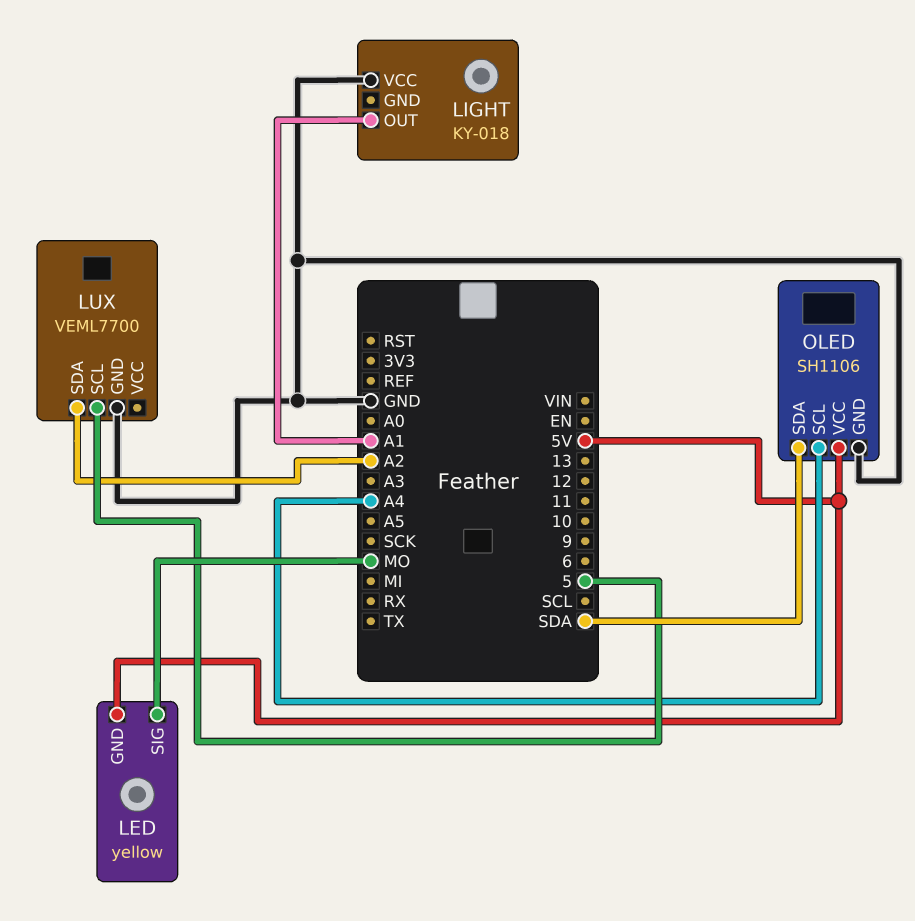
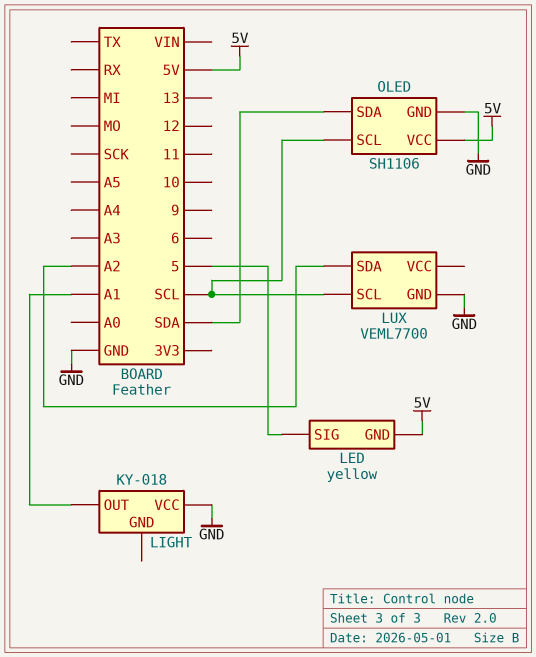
LED pin SIG: MO -> 5
LUX pin SCL: 5 -> SCL
OLED pin SCL: A4 -> SCL

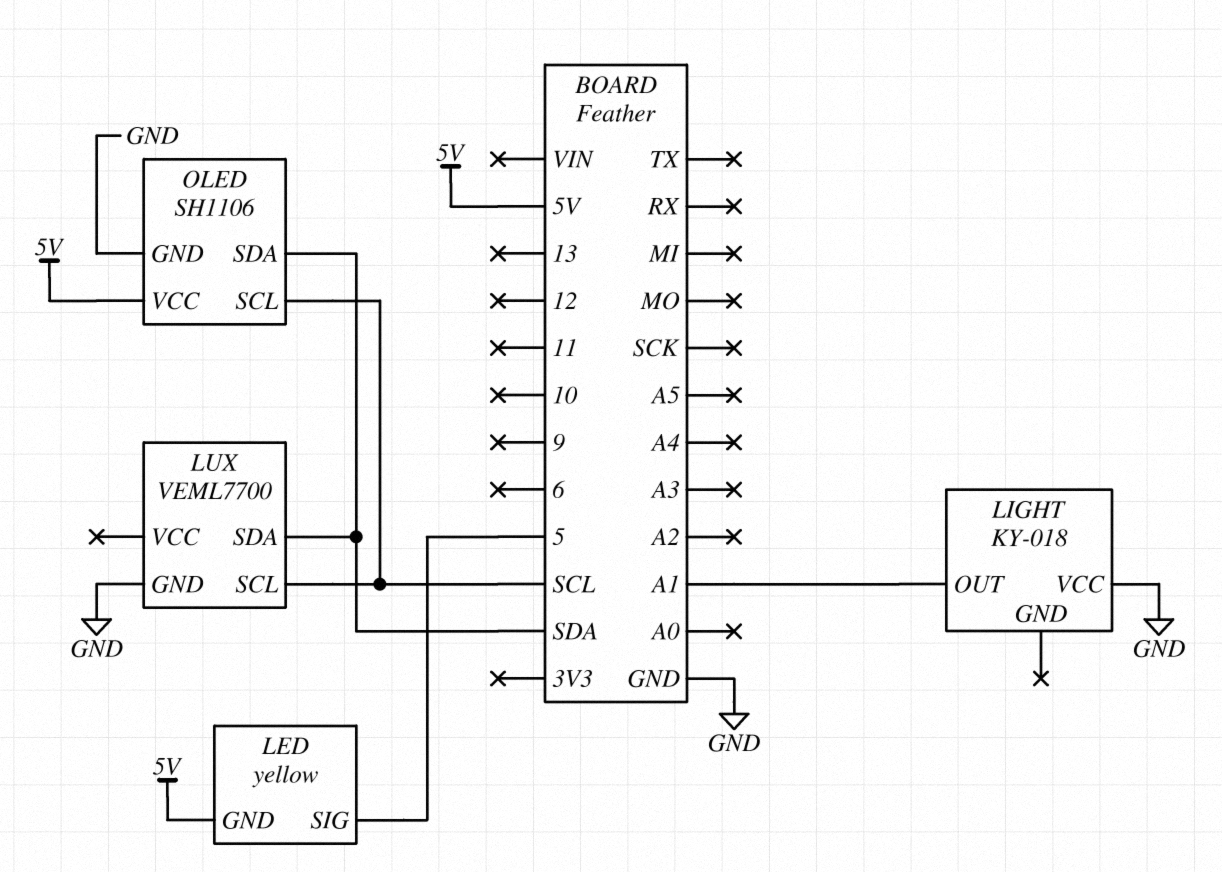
LUX pin SDA: A2 -> SDA

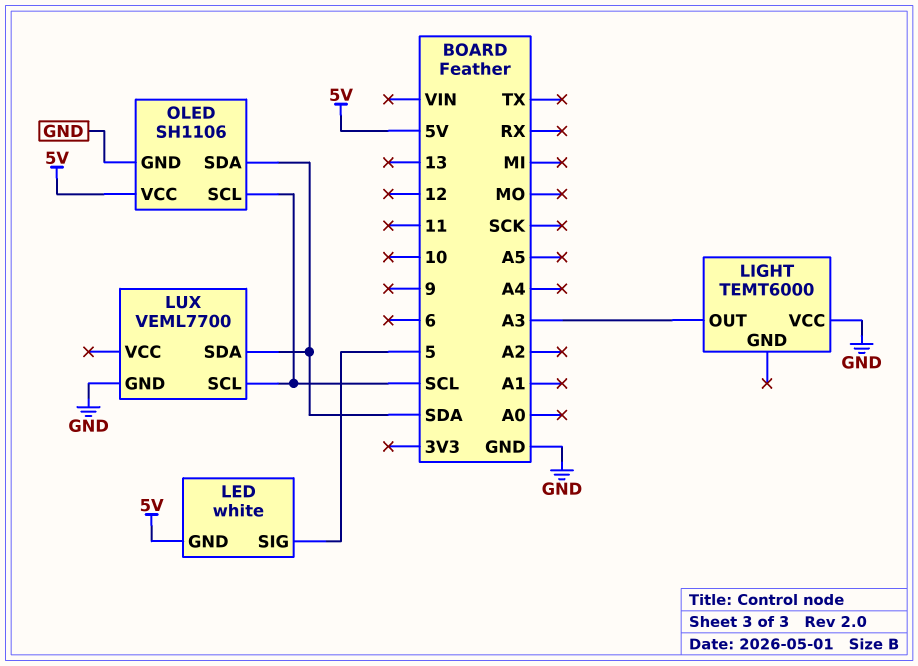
LED: yellow -> white
LIGHT: KY-018 -> TEMT6000
LIGHT pin OUT: A1 -> A3

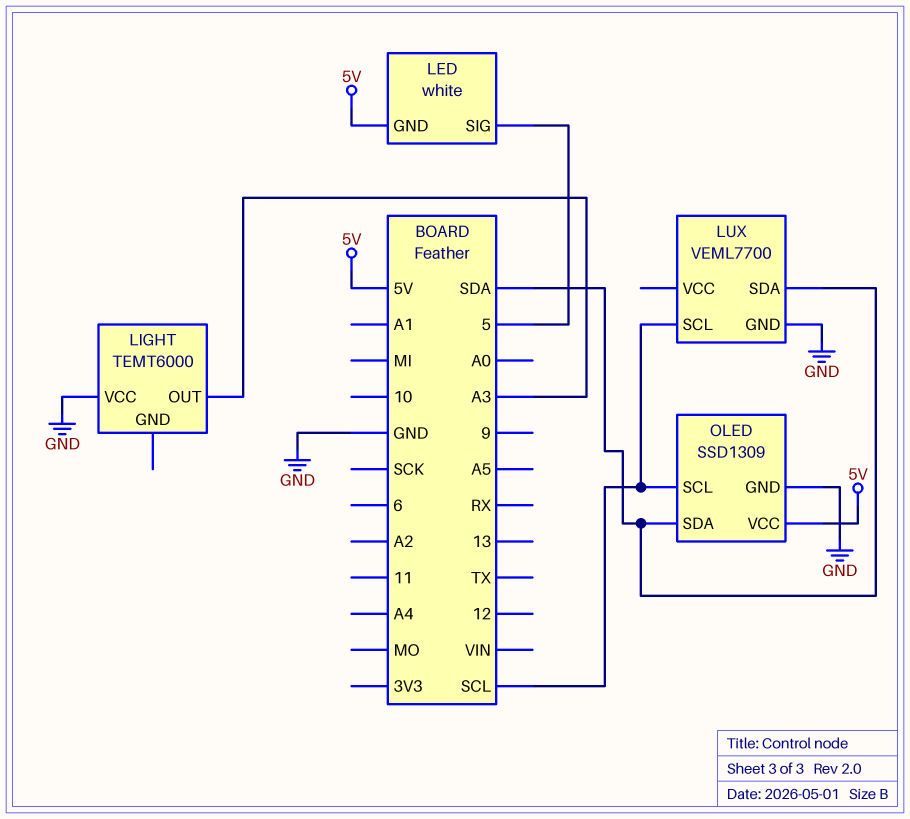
OLED: SH1106 -> SSD1309

